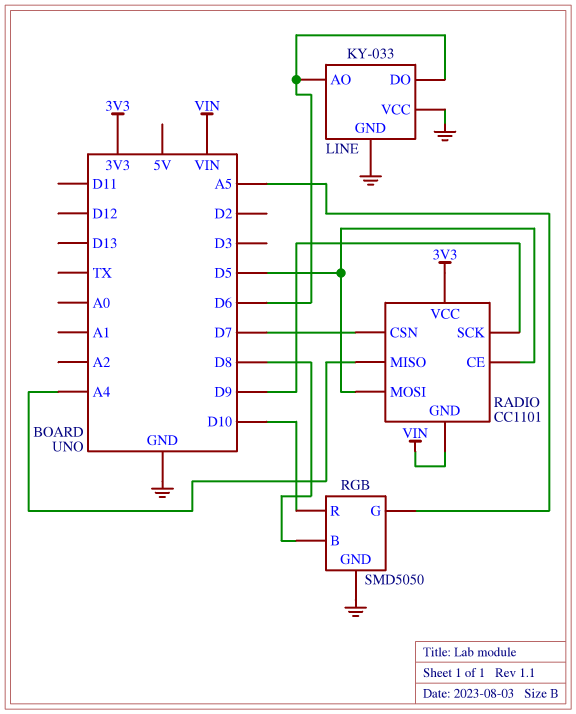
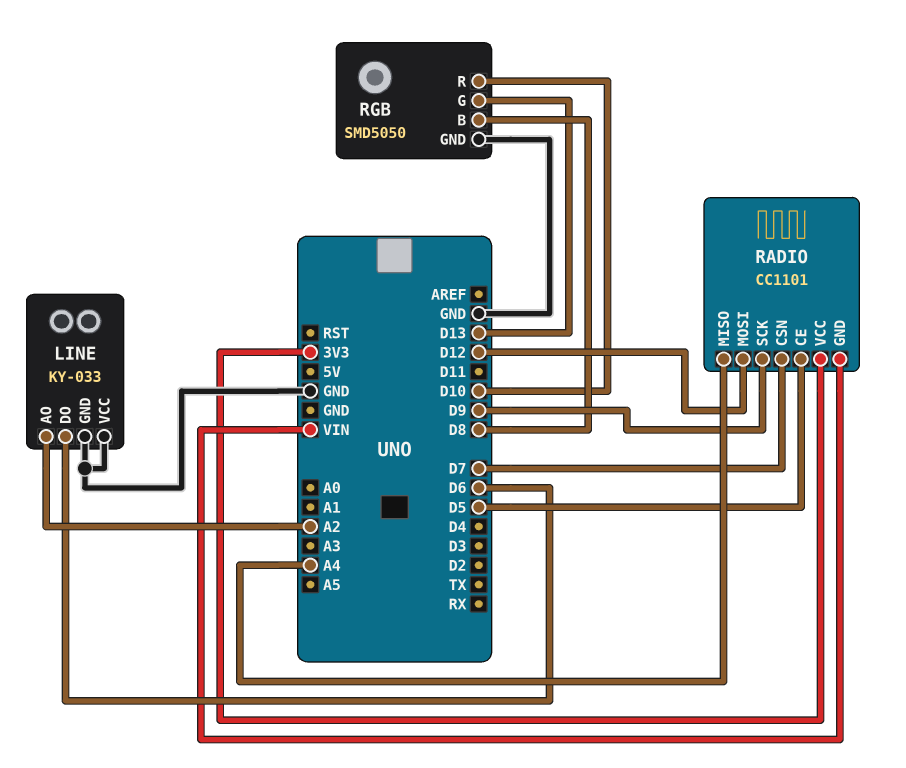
LINE pin AO: D6 -> A2
RADIO pin MOSI: D5 -> D12
RGB pin G: A5 -> D13

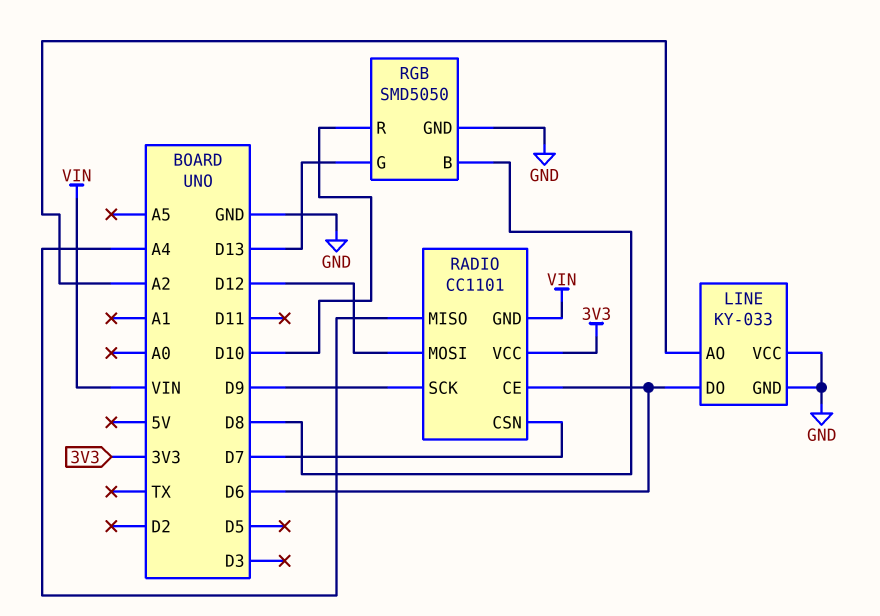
RADIO pin CE: D5 -> D6

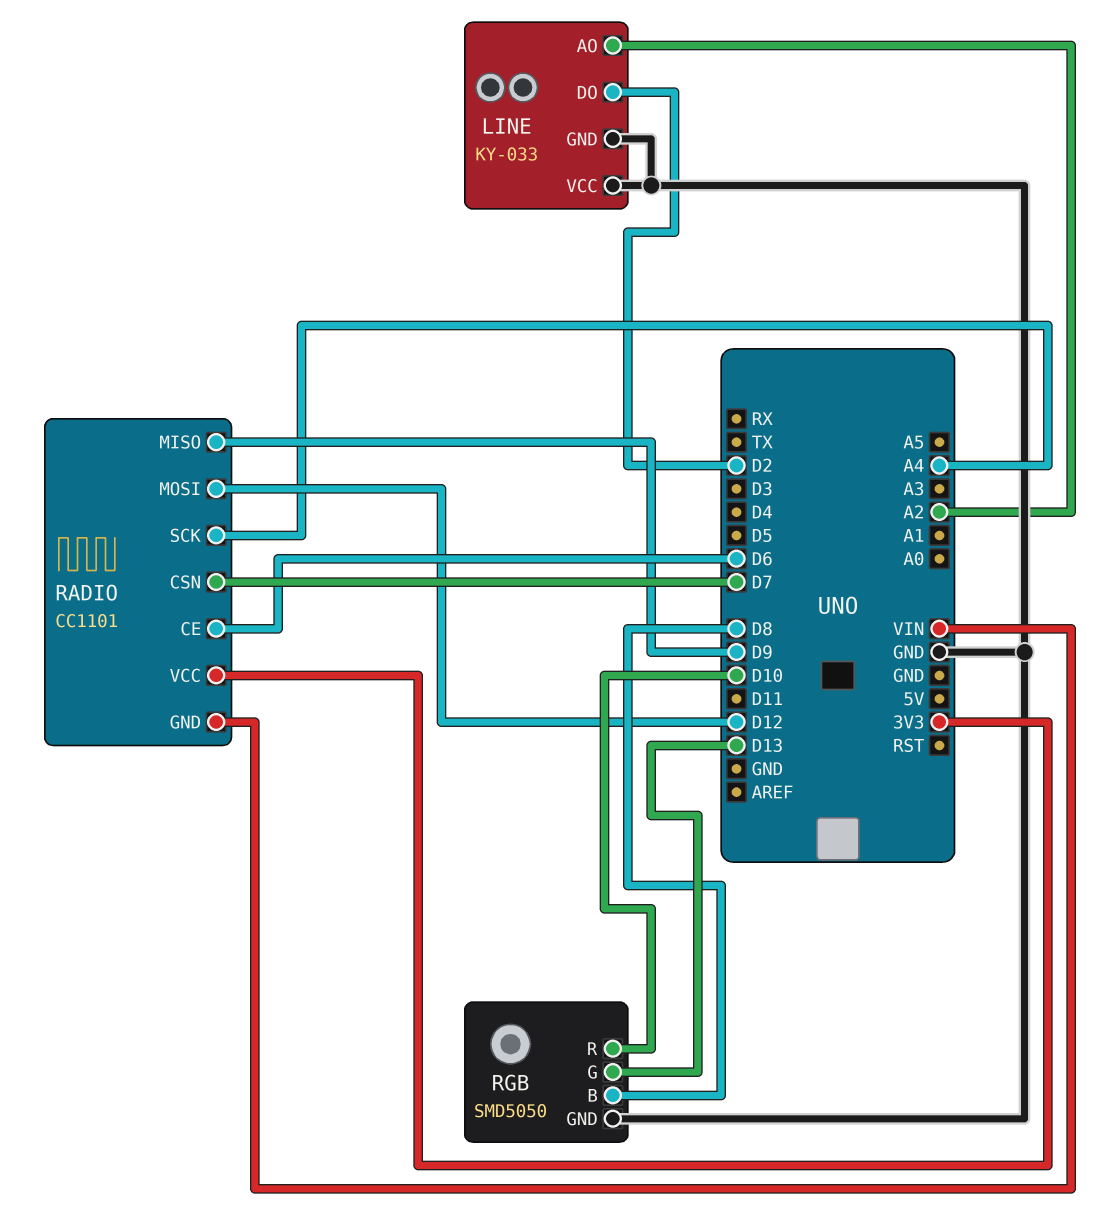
LINE pin DO: D6 -> D2
RADIO pin MISO: A4 -> D9
RADIO pin SCK: D9 -> A4

